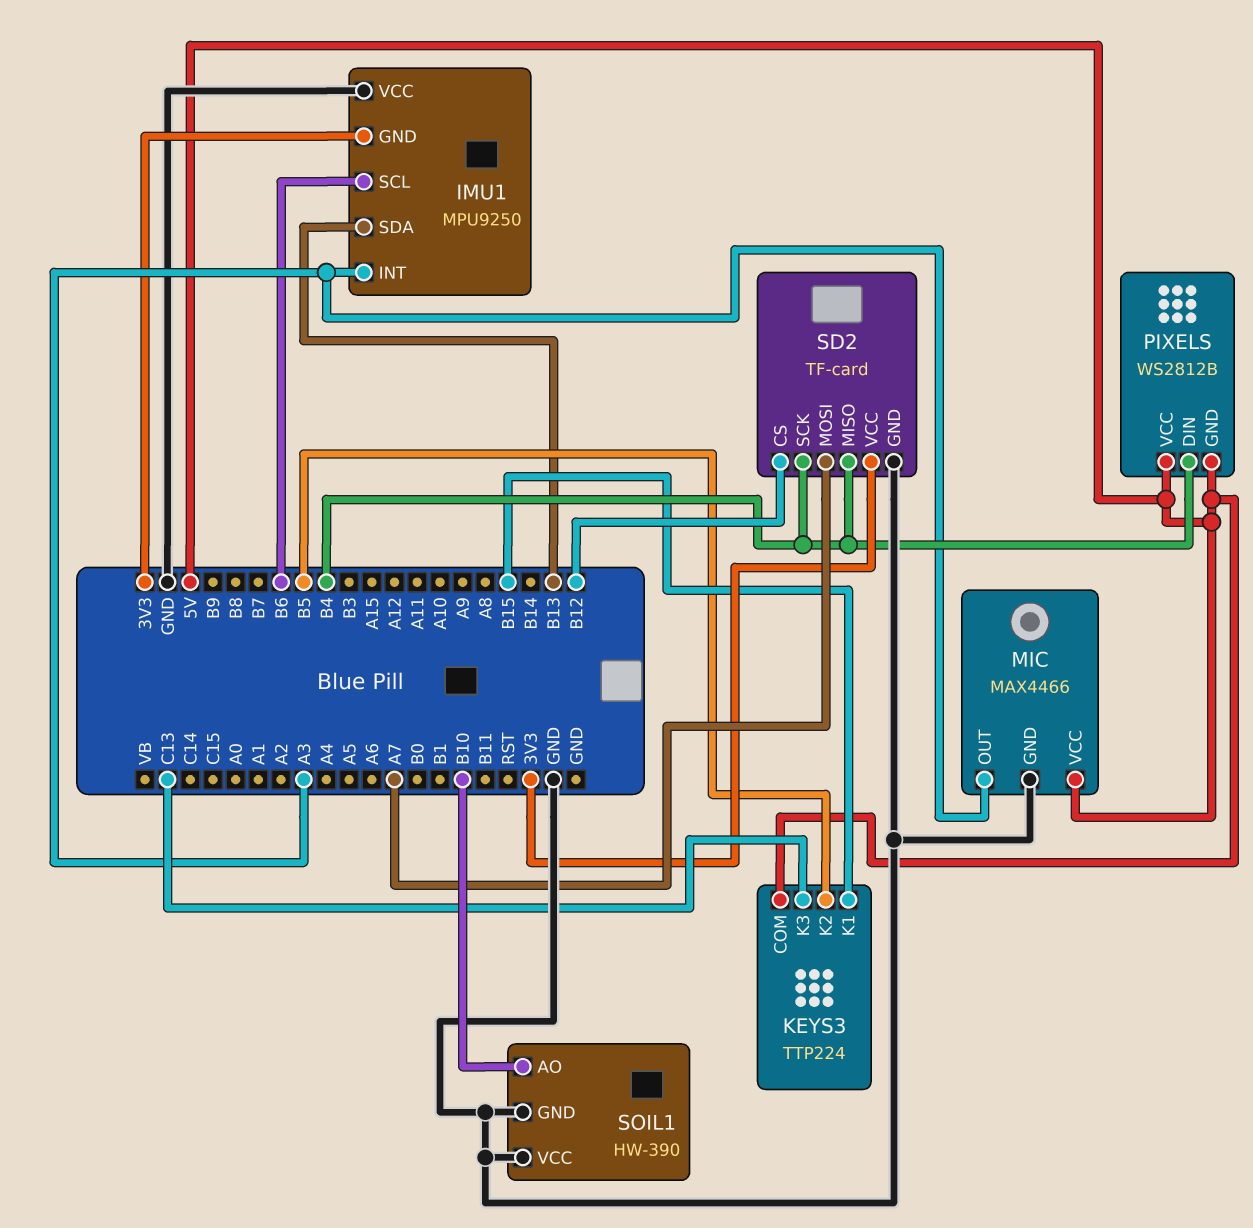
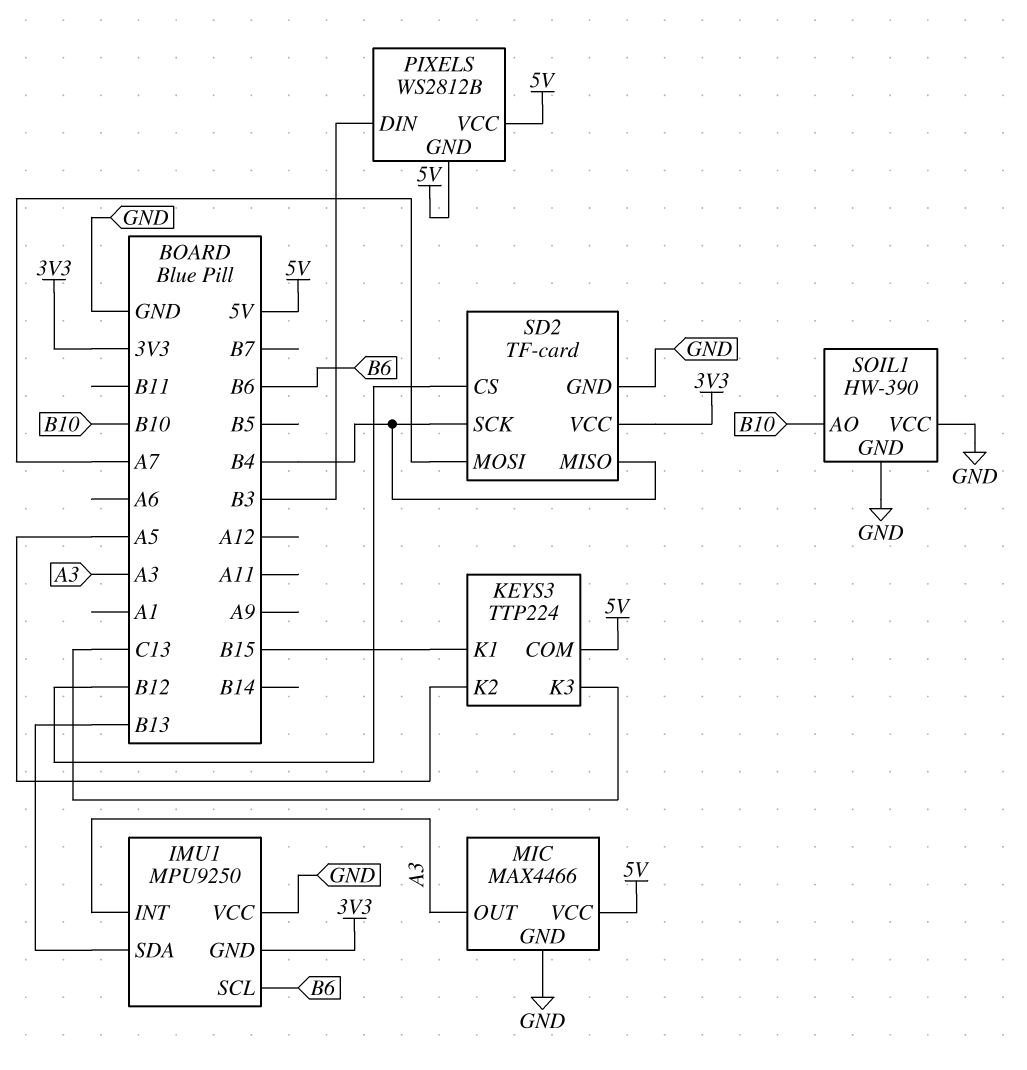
KEYS3 pin K2: B5 -> A5
PIXELS pin DIN: B4 -> B3

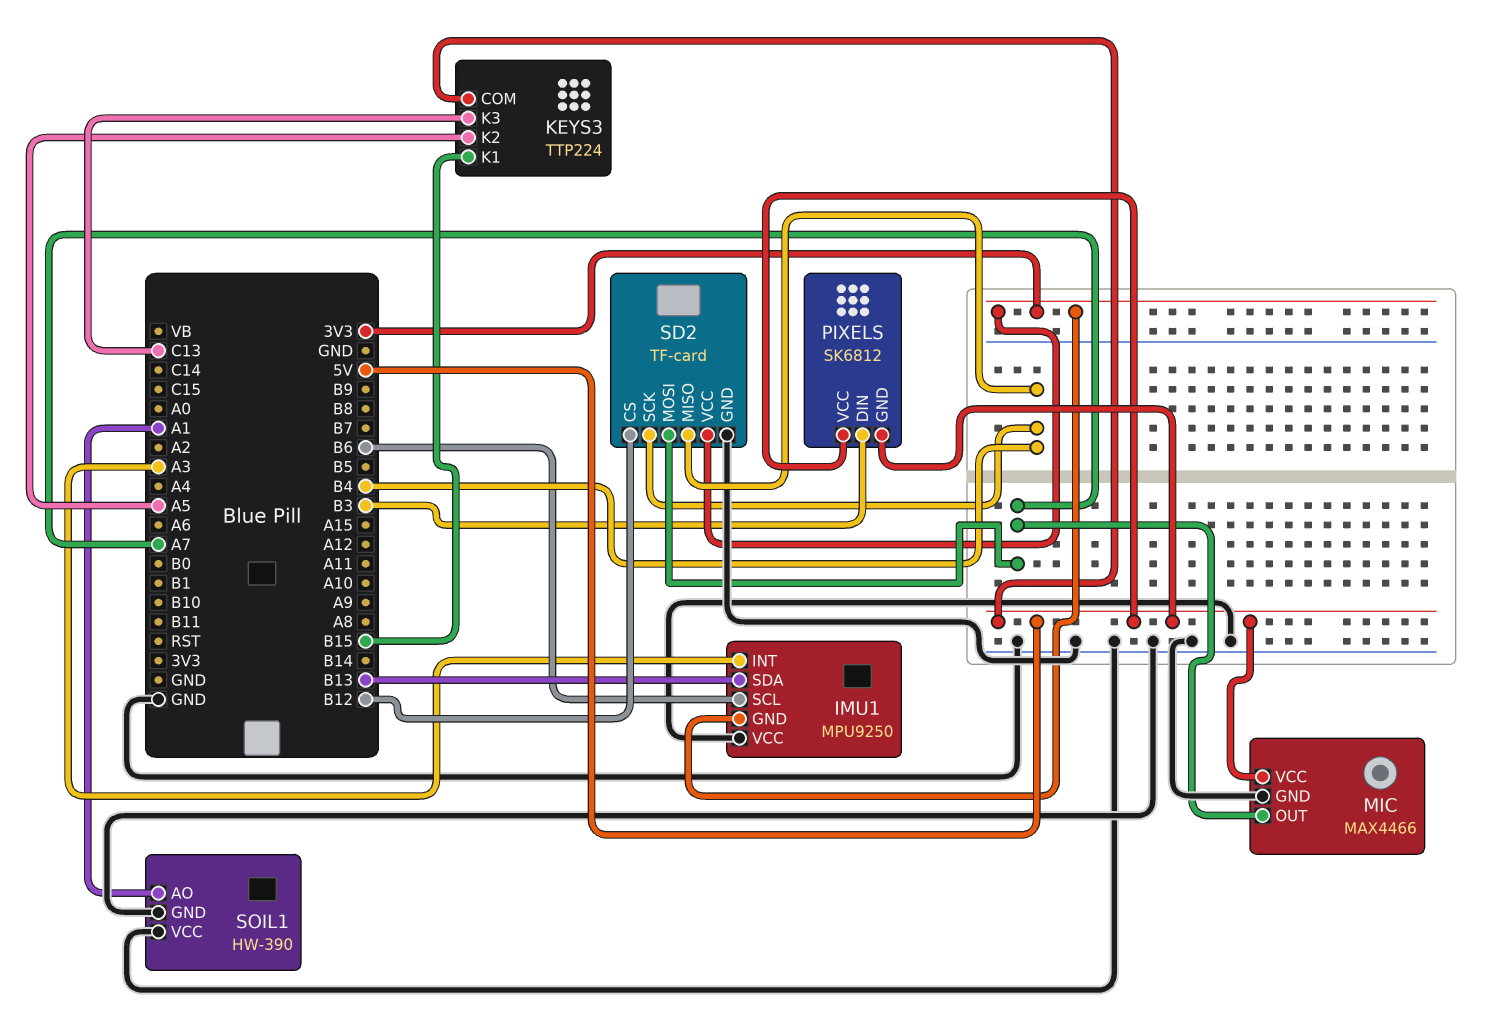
MIC pin OUT: A3 -> A7
PIXELS: WS2812B -> SK6812
SOIL1 pin AO: B10 -> A1

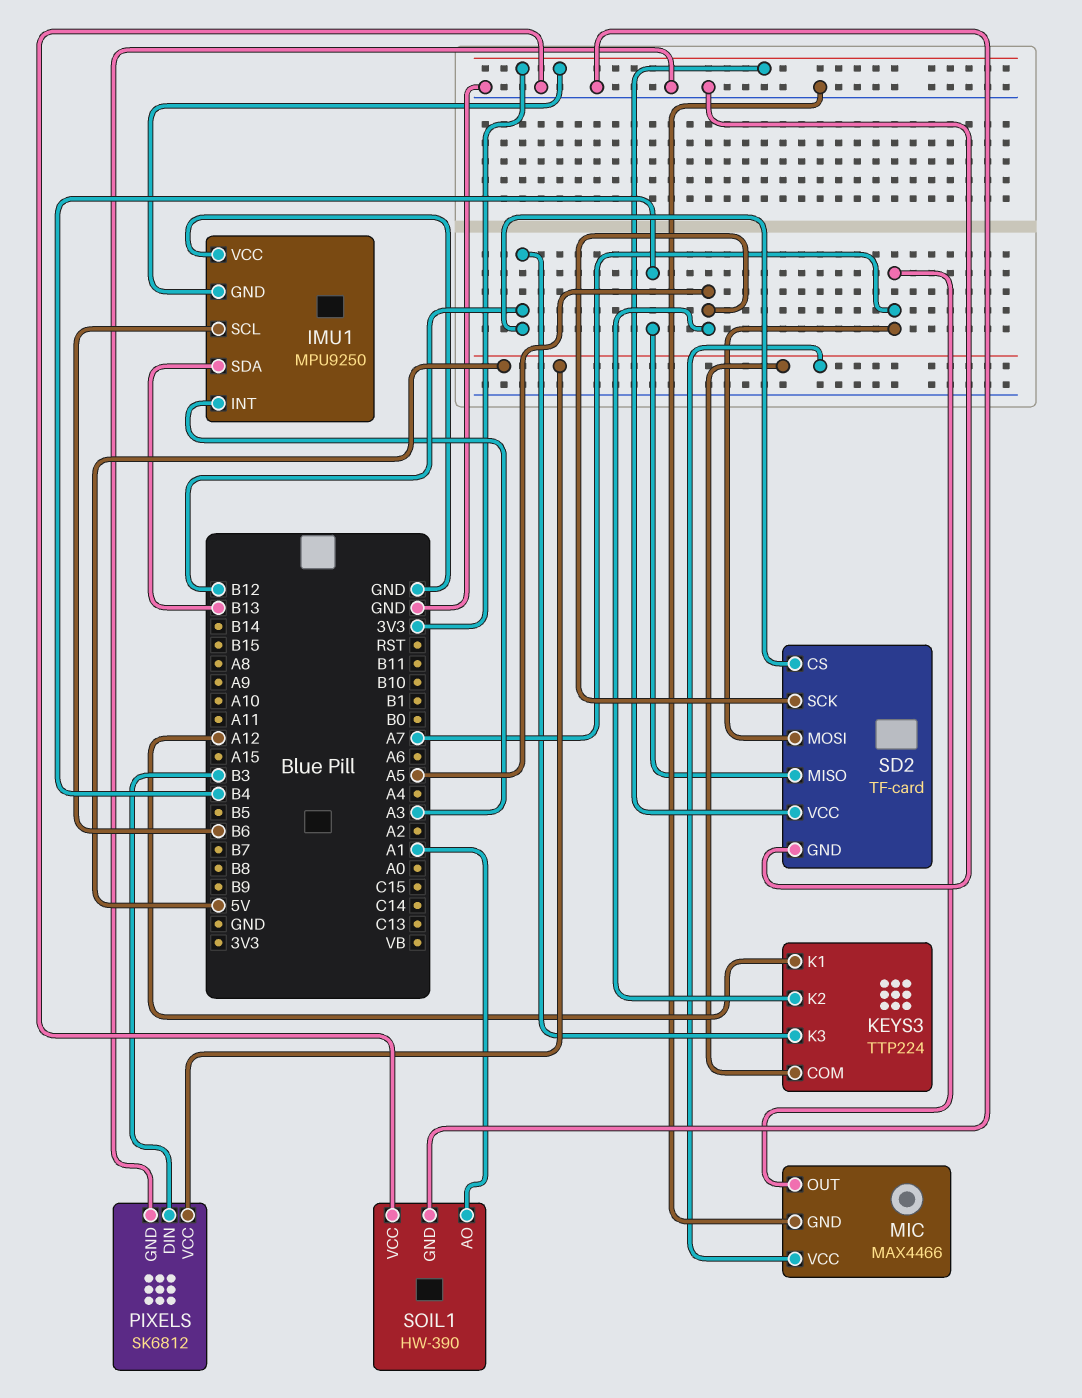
KEYS3 pin K1: B15 -> A12
KEYS3 pin K3: C13 -> B12
PIXELS pin GND: 5V -> GND
SD2 pin SCK: B4 -> A5

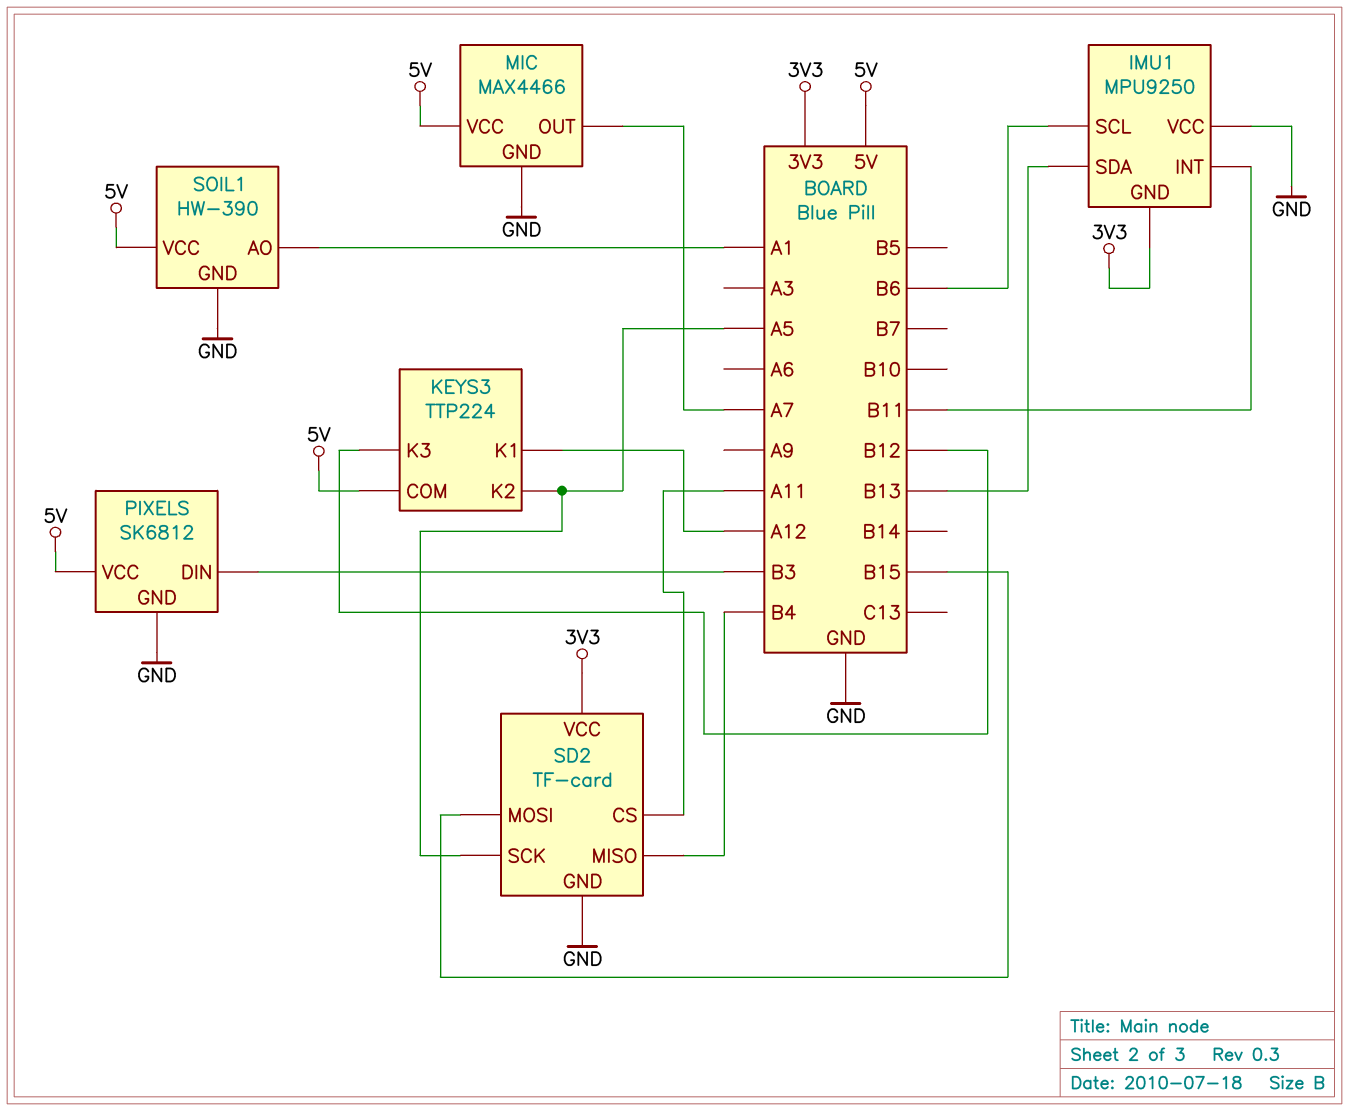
IMU1 pin INT: A3 -> B11
SD2 pin CS: B12 -> A11
SD2 pin MOSI: A7 -> B15
SOIL1 pin VCC: GND -> 5V

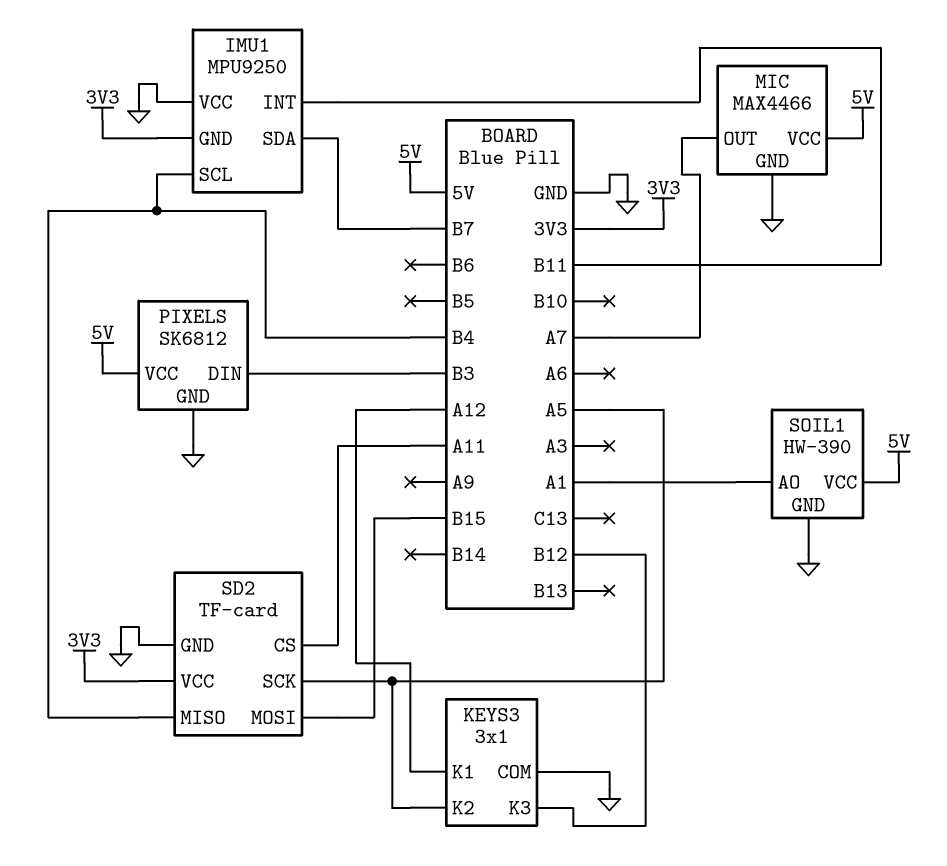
IMU1 pin SCL: B6 -> B4
IMU1 pin SDA: B13 -> B7
KEYS3: TTP224 -> 3x1
KEYS3 pin COM: 5V -> GND

